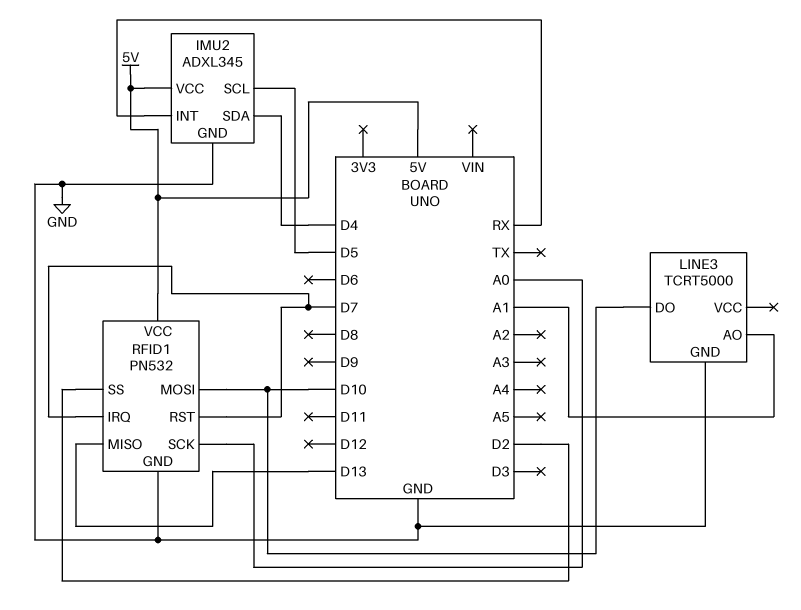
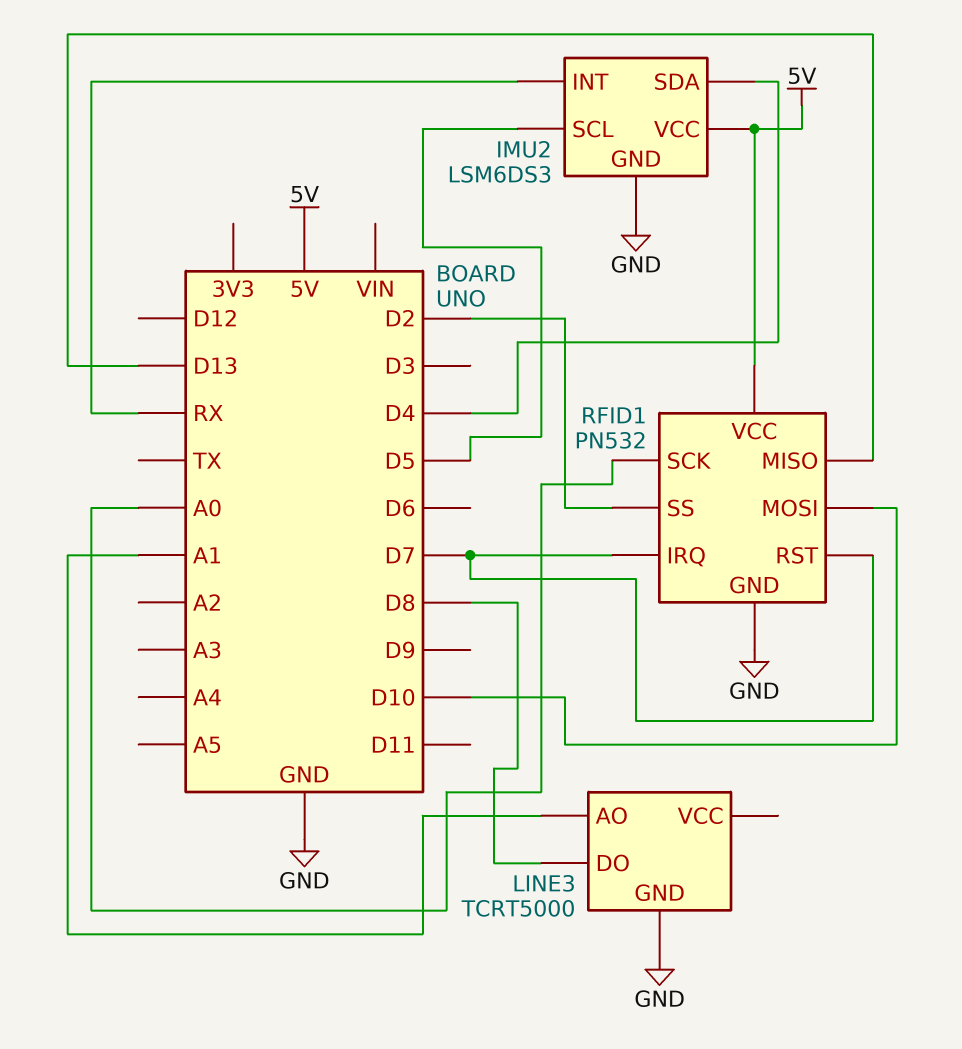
IMU2: ADXL345 -> LSM6DS3
LINE3 pin DO: D10 -> D8

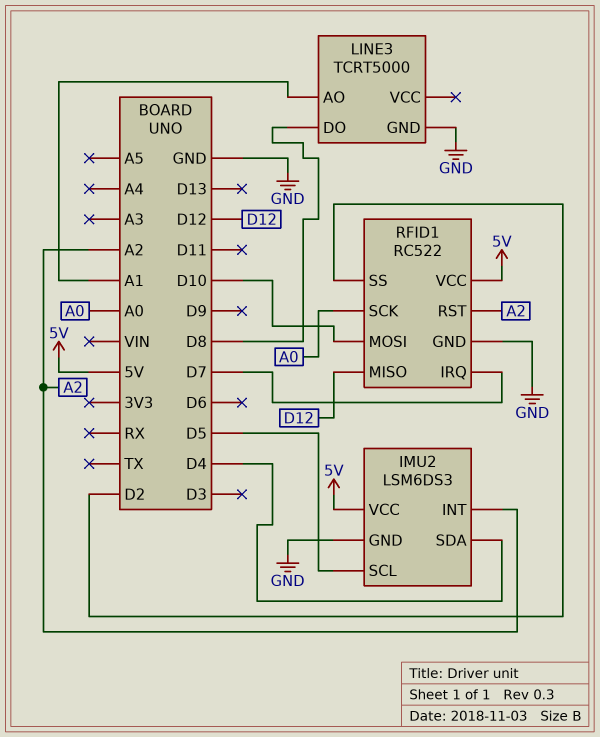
IMU2 pin INT: RX -> A2
RFID1: PN532 -> RC522
RFID1 pin MISO: D13 -> D12
RFID1 pin RST: D7 -> A2

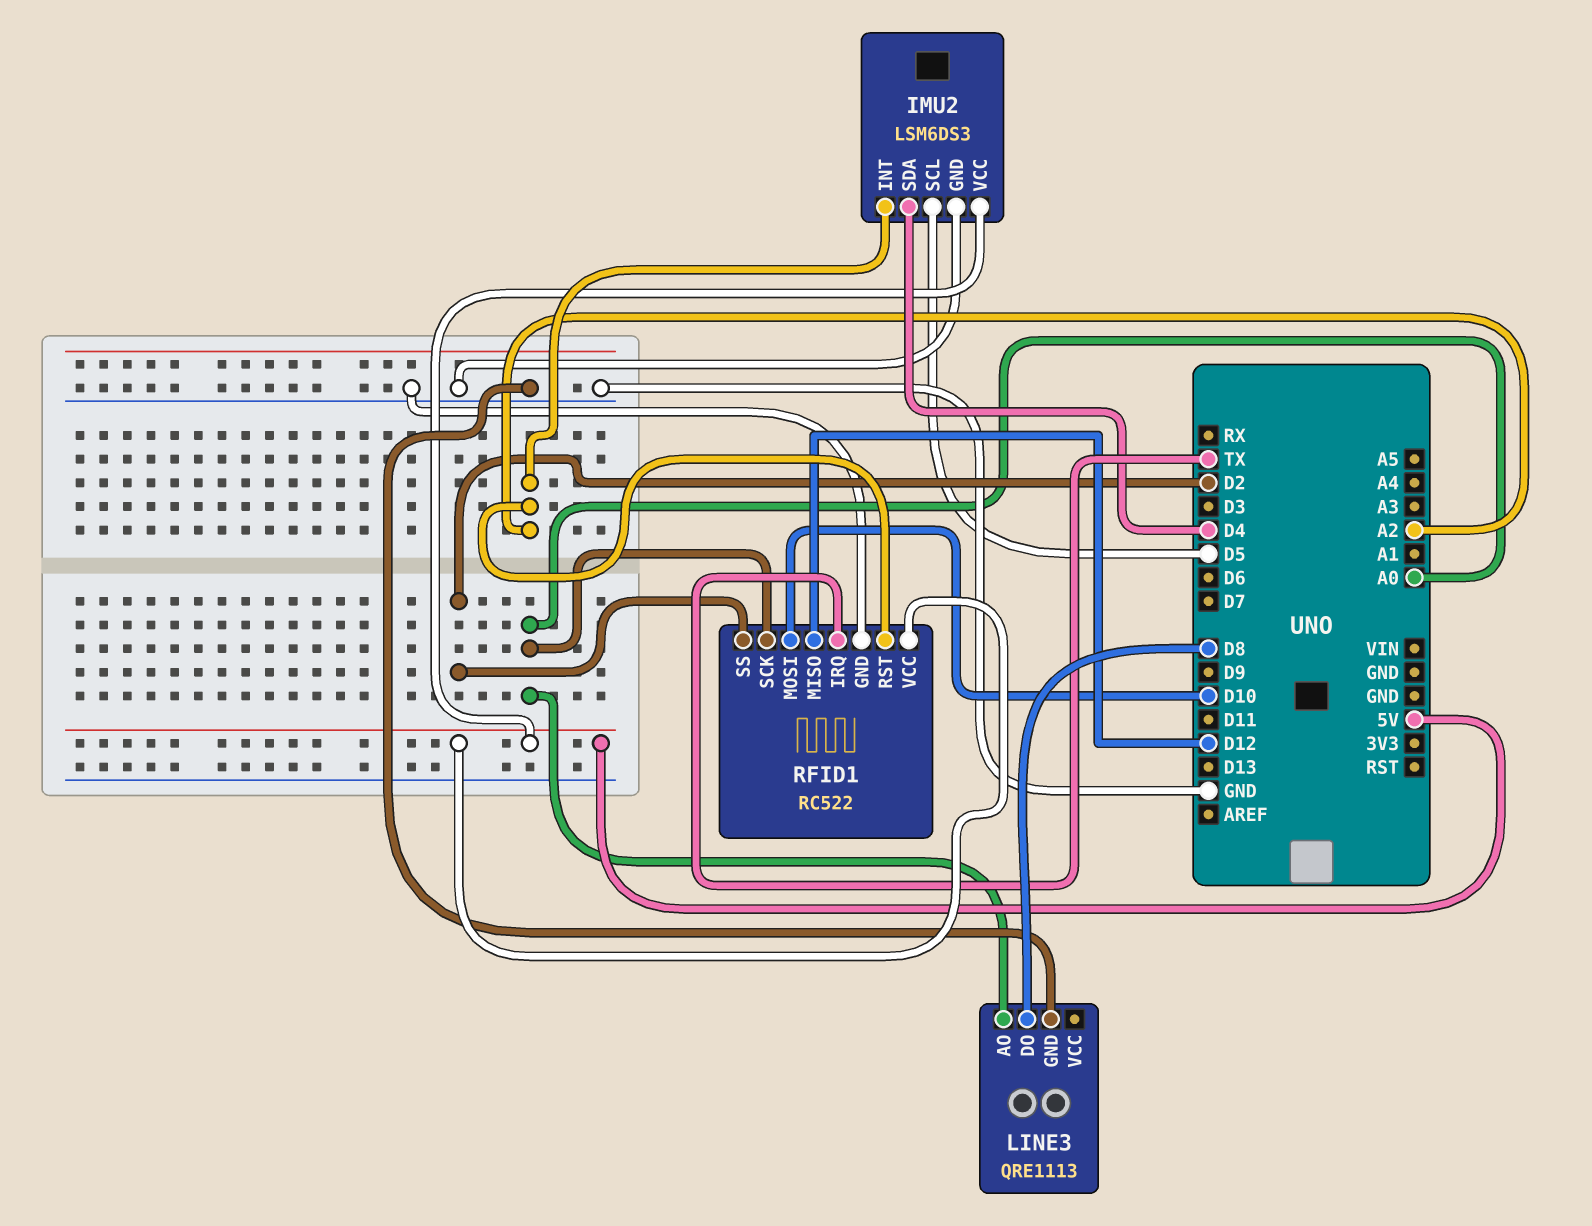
LINE3: TCRT5000 -> QRE1113
LINE3 pin AO: A1 -> A0
RFID1 pin IRQ: D7 -> TX

